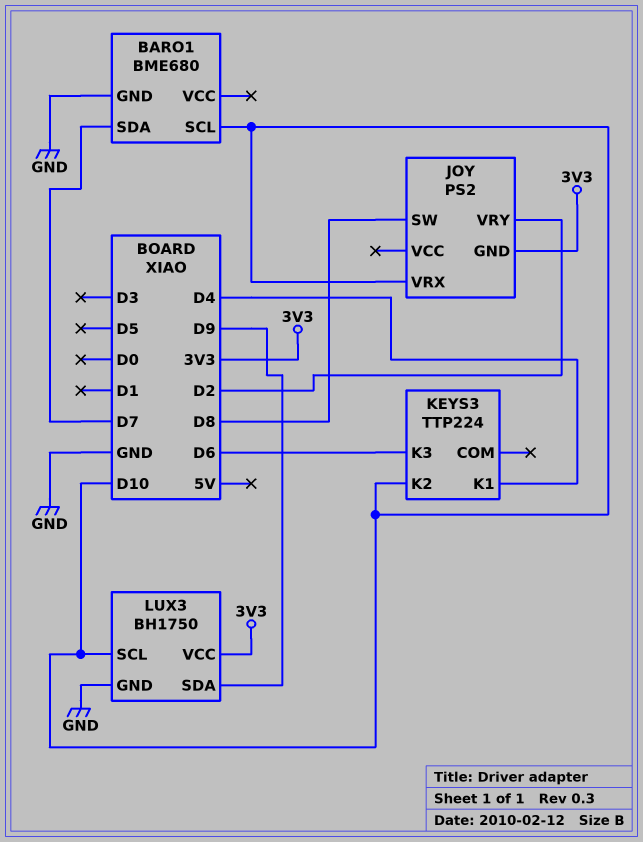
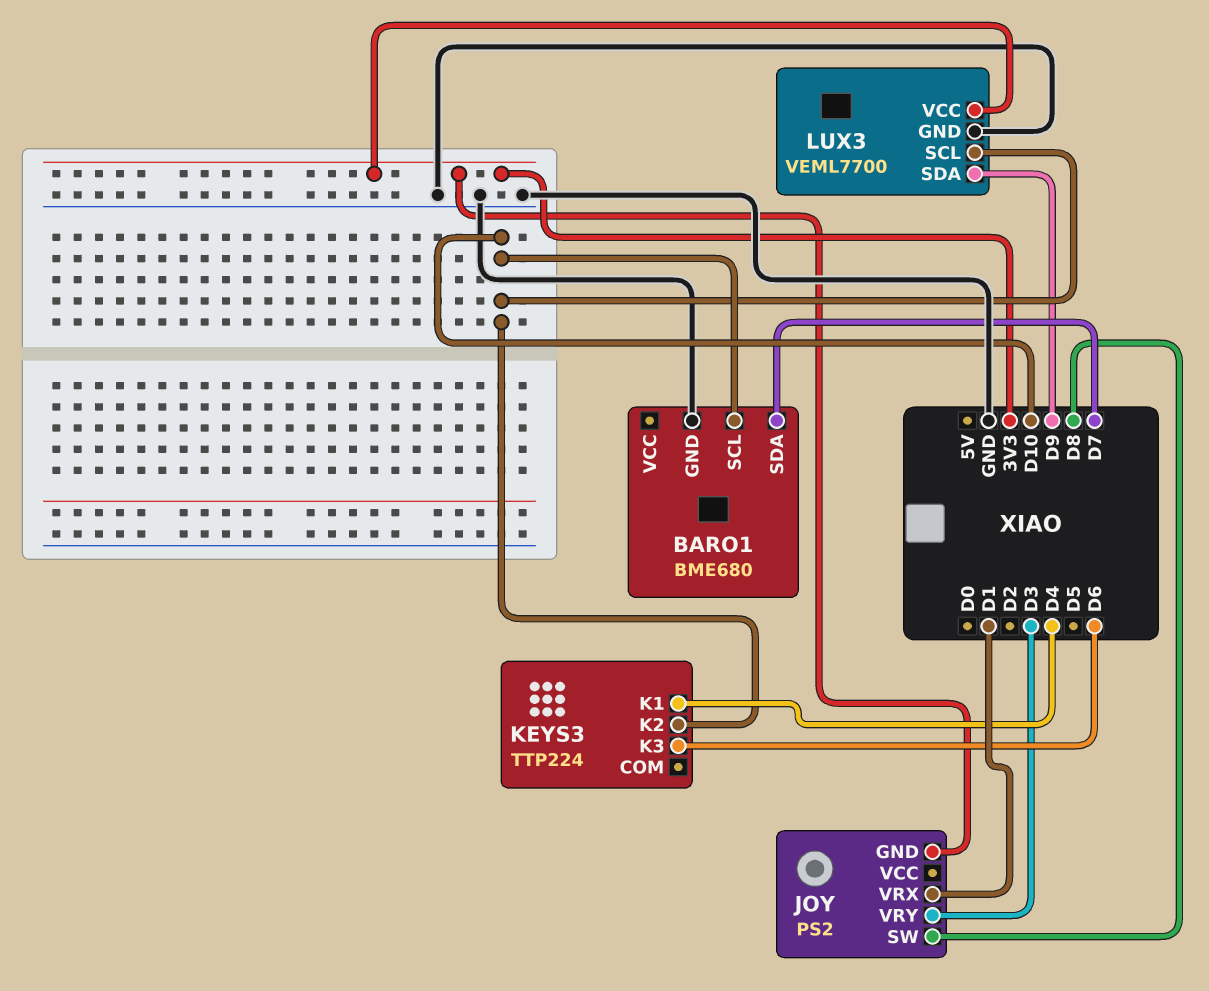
JOY pin VRX: D10 -> D1
JOY pin VRY: D2 -> D3
LUX3: BH1750 -> VEML7700

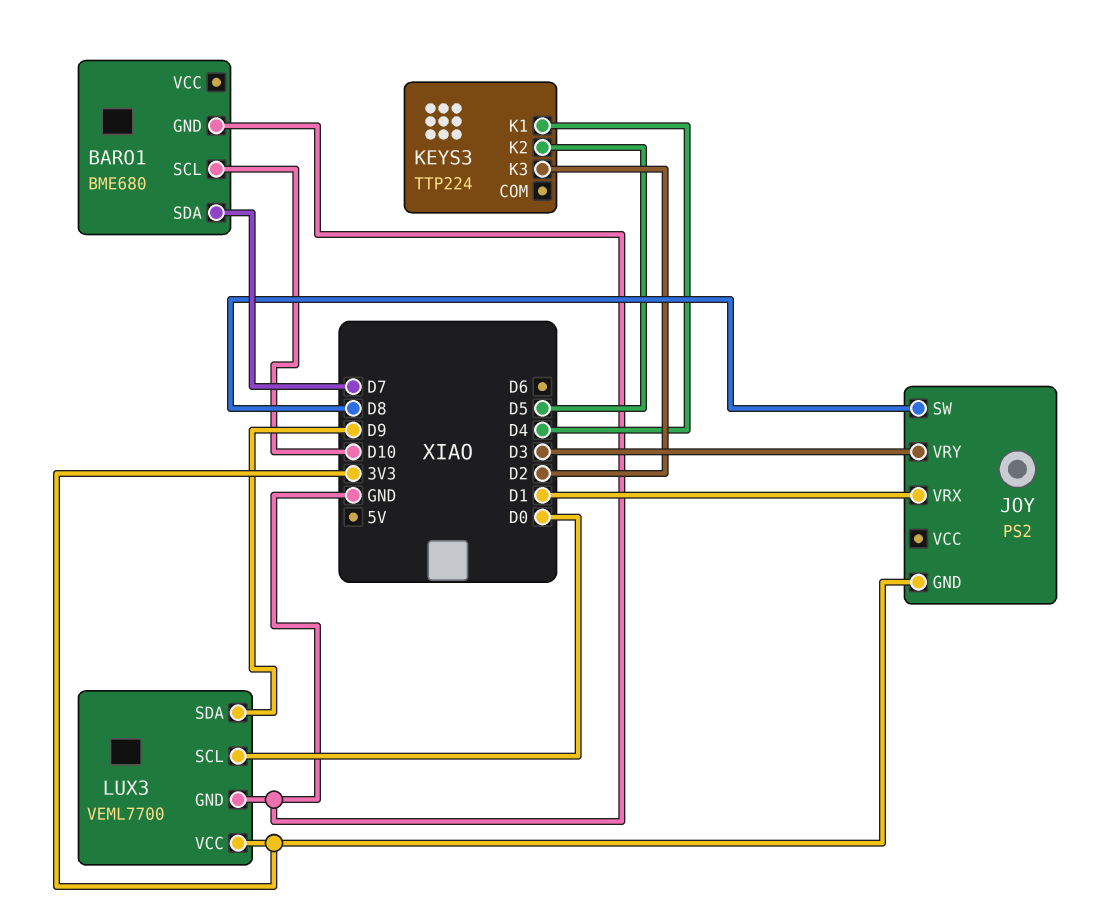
KEYS3 pin K2: D10 -> D5
KEYS3 pin K3: D6 -> D2
LUX3 pin SCL: D10 -> D0

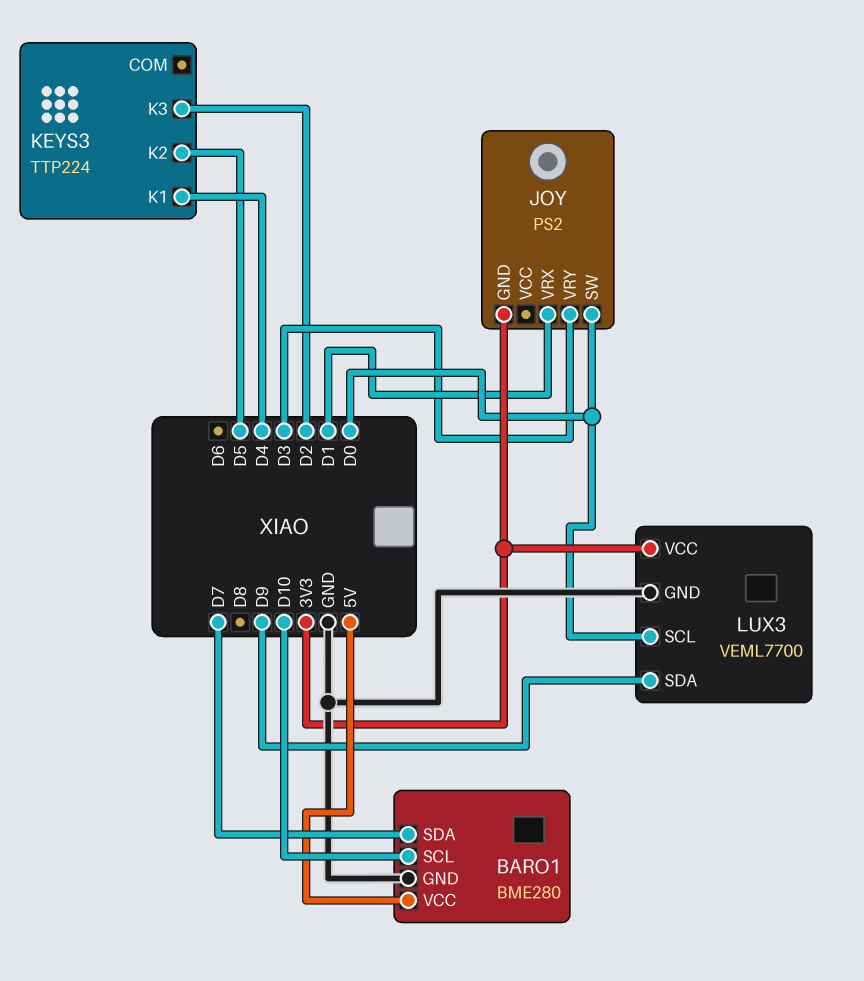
BARO1: BME680 -> BME280
BARO1 pin VCC: none -> 5V
JOY pin SW: D8 -> D0

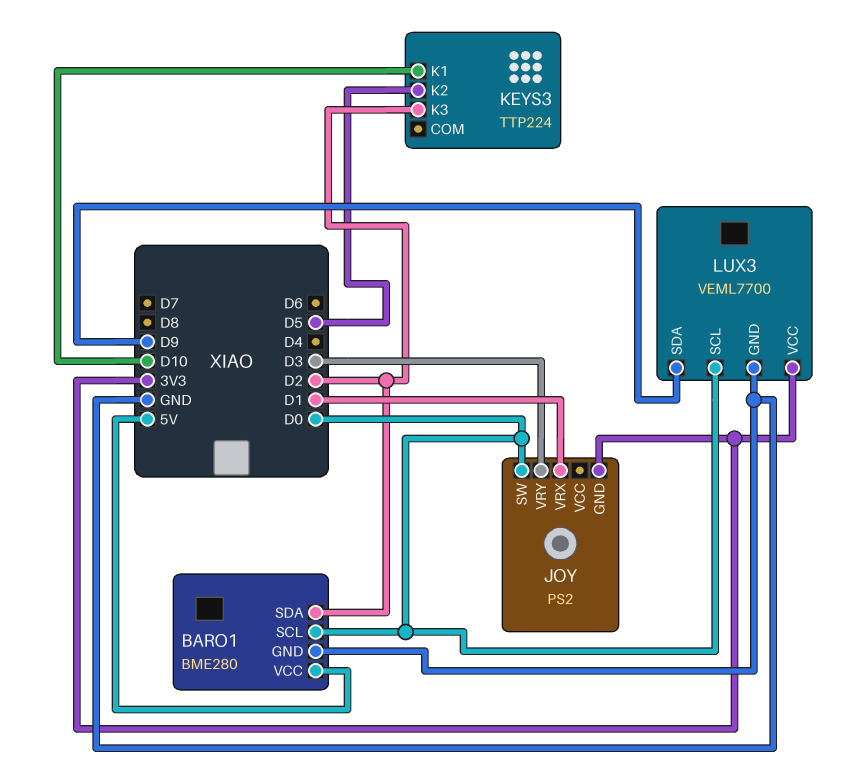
BARO1 pin SCL: D10 -> D0
BARO1 pin SDA: D7 -> D2
KEYS3 pin K1: D4 -> D10

